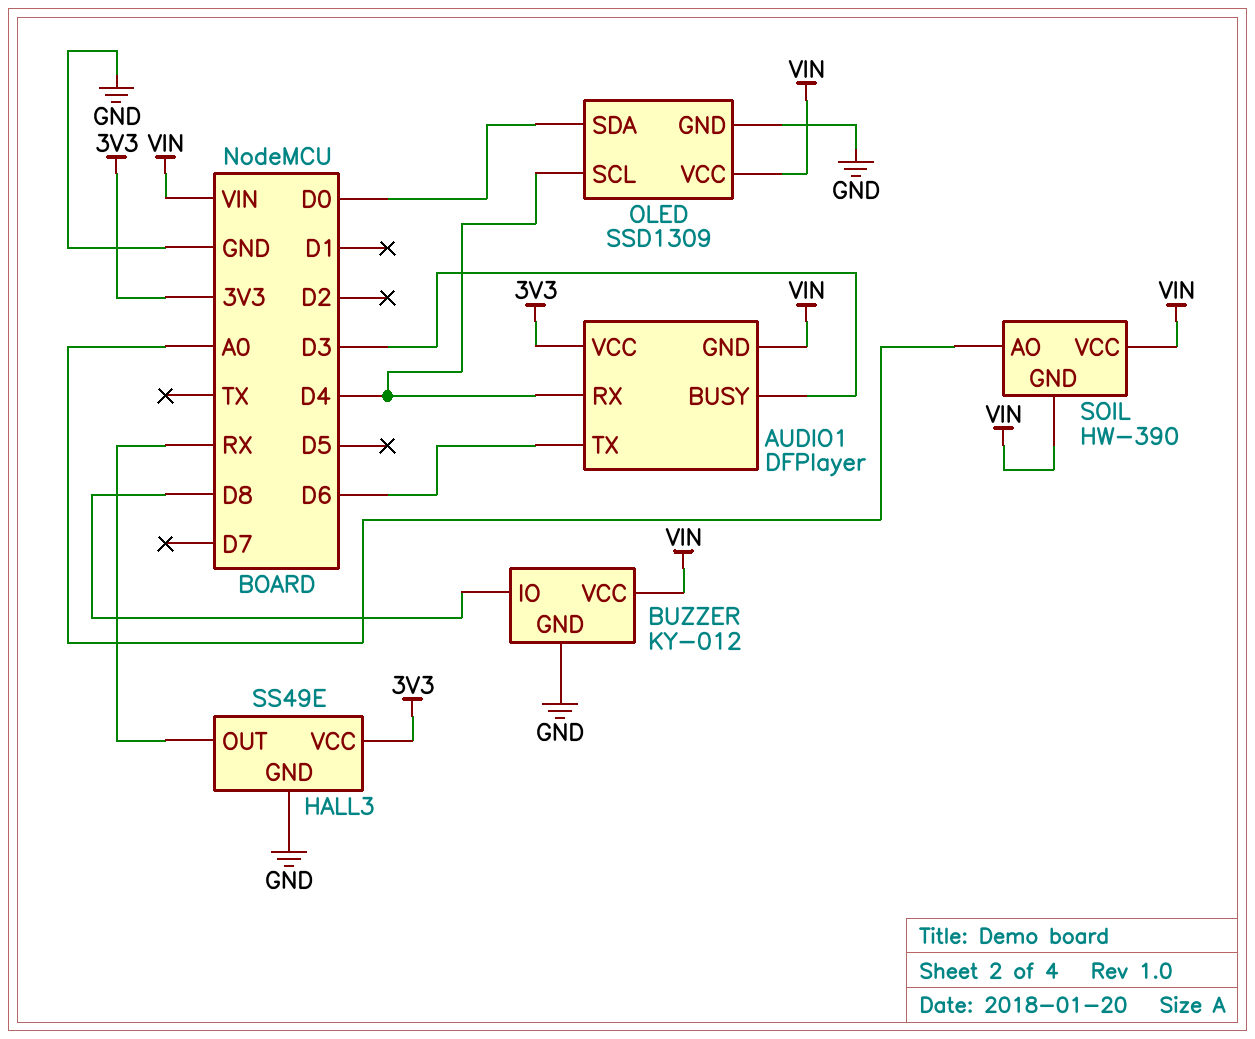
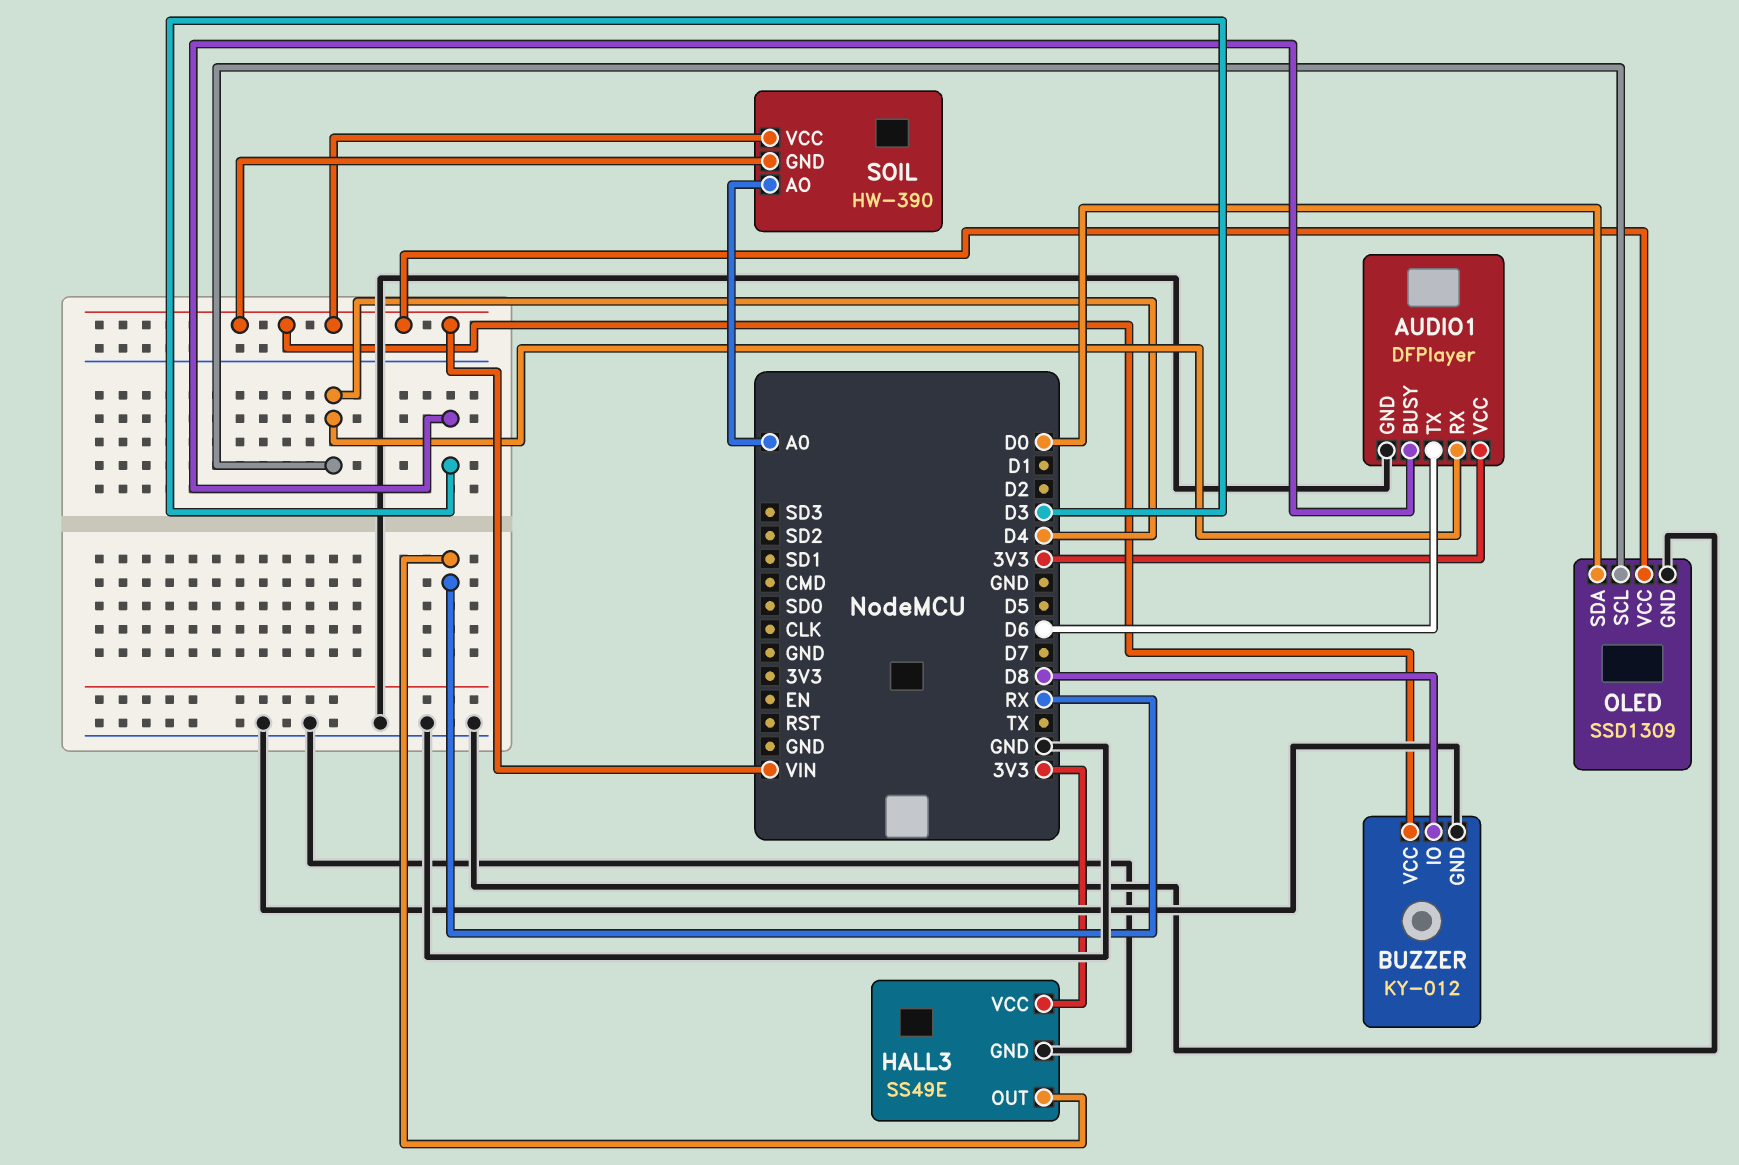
AUDIO1 pin GND: VIN -> GND

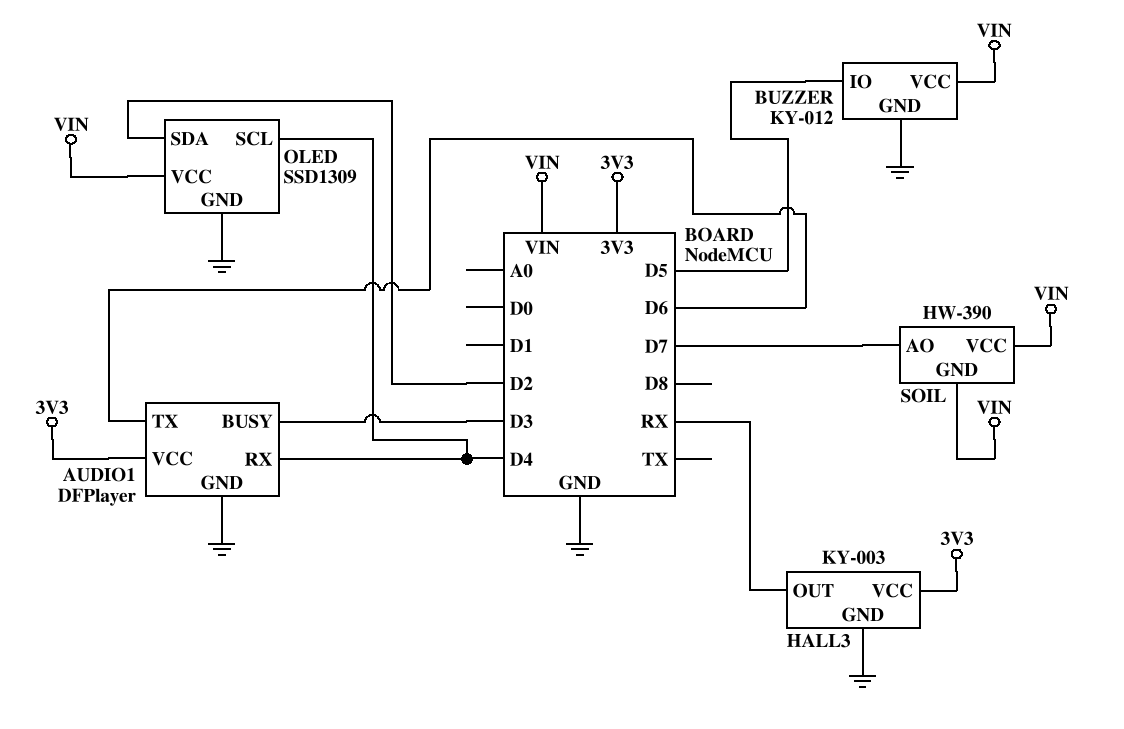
BUZZER pin IO: D8 -> D5
HALL3: SS49E -> KY-003
OLED pin SDA: D0 -> D2
SOIL pin AO: A0 -> D7

